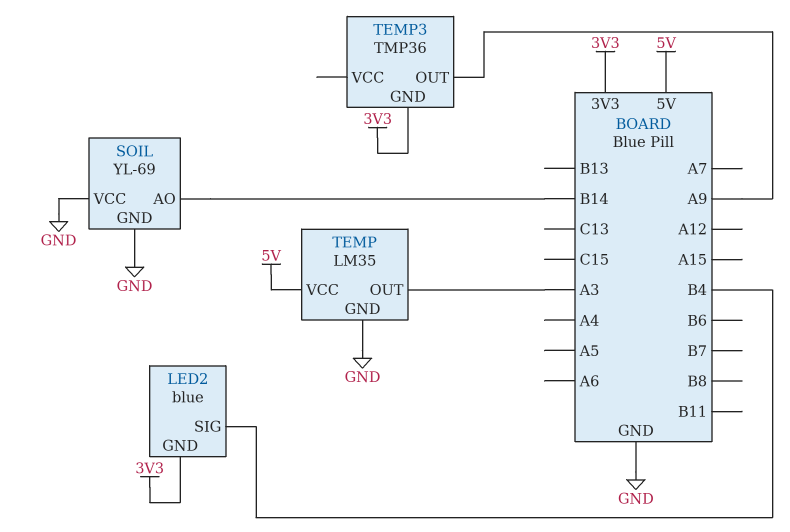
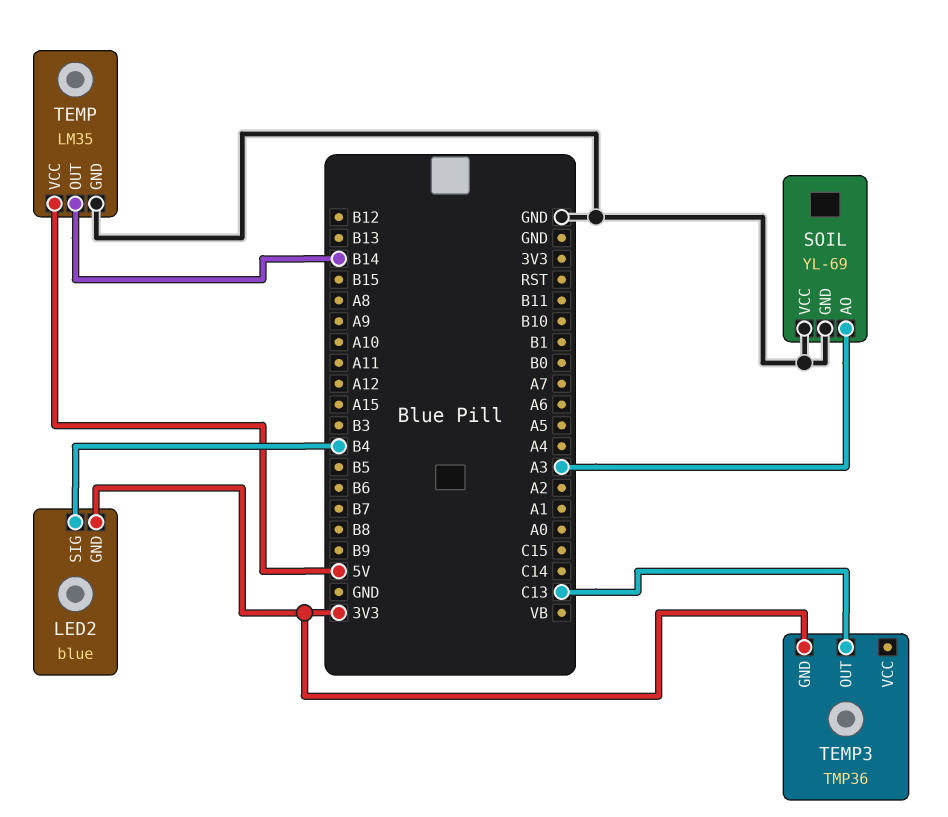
SOIL pin AO: B14 -> A3
TEMP pin OUT: A3 -> B14
TEMP3 pin OUT: A9 -> C13

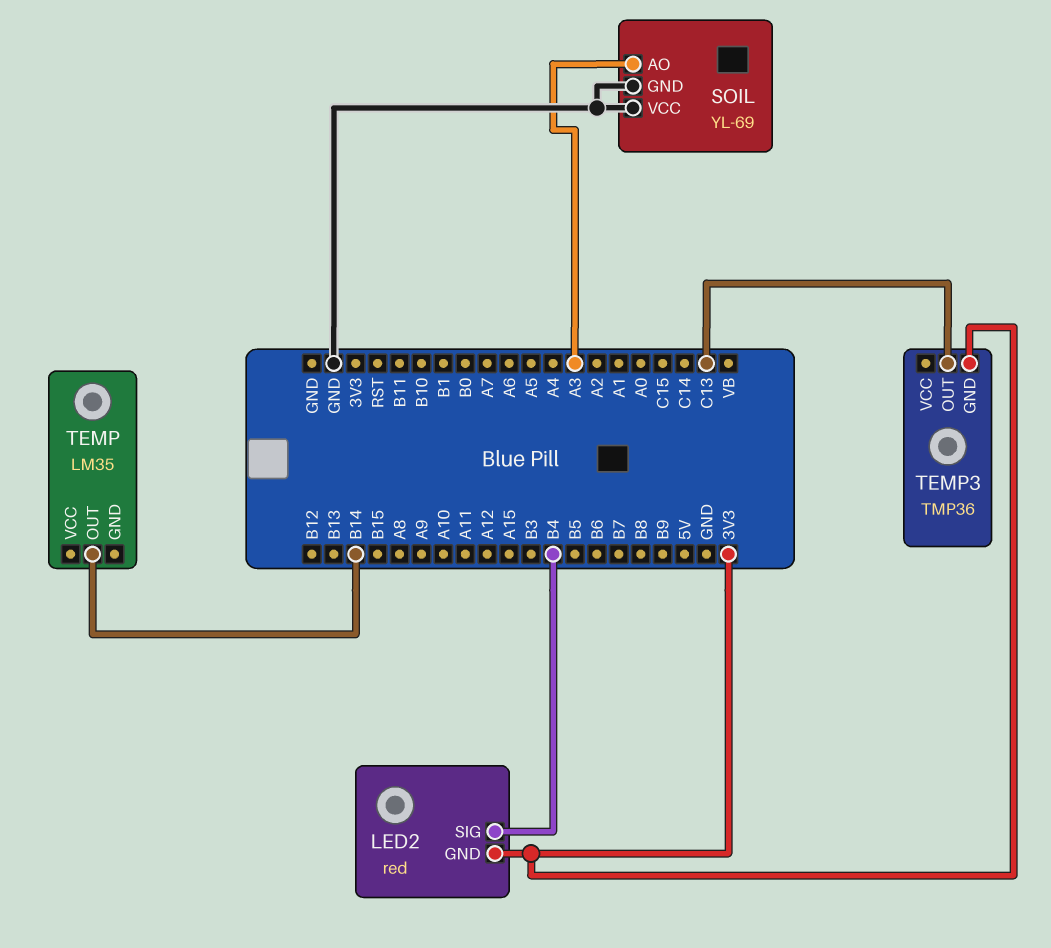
LED2: blue -> red
TEMP pin GND: GND -> none
TEMP pin VCC: 5V -> none

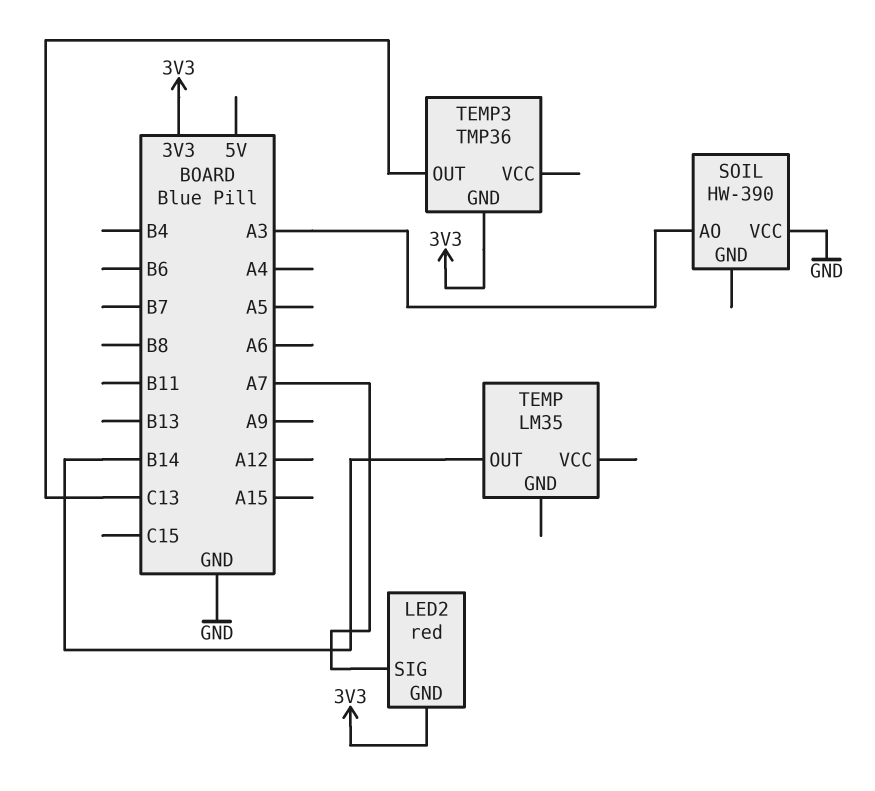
LED2 pin SIG: B4 -> A7
SOIL: YL-69 -> HW-390
SOIL pin GND: GND -> none

